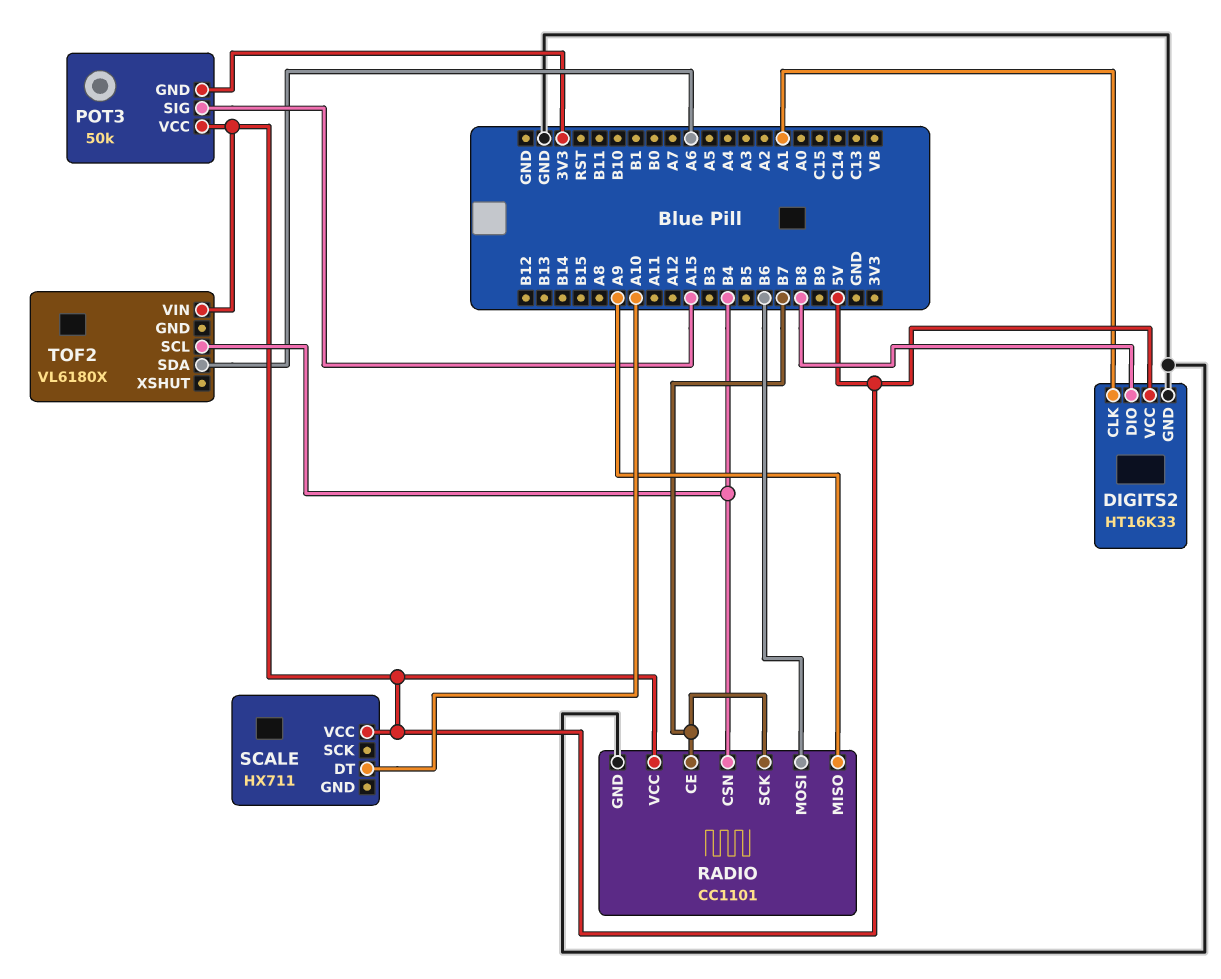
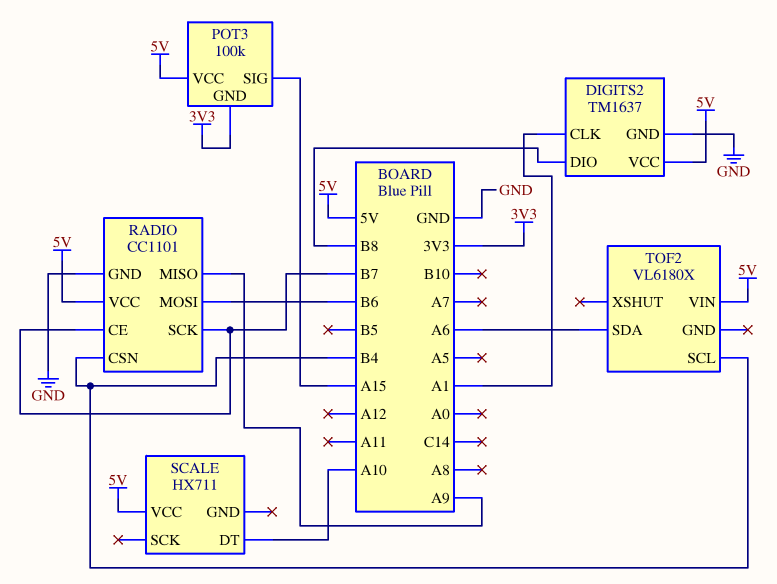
DIGITS2: HT16K33 -> TM1637
POT3: 50k -> 100k

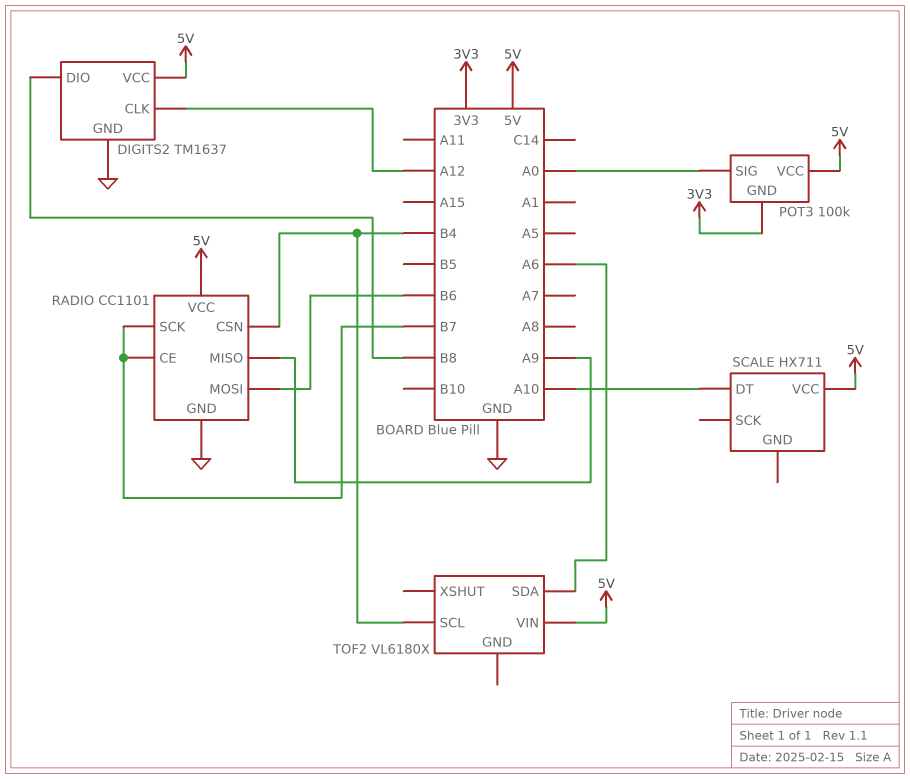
DIGITS2 pin CLK: A1 -> A12
POT3 pin SIG: A15 -> A0

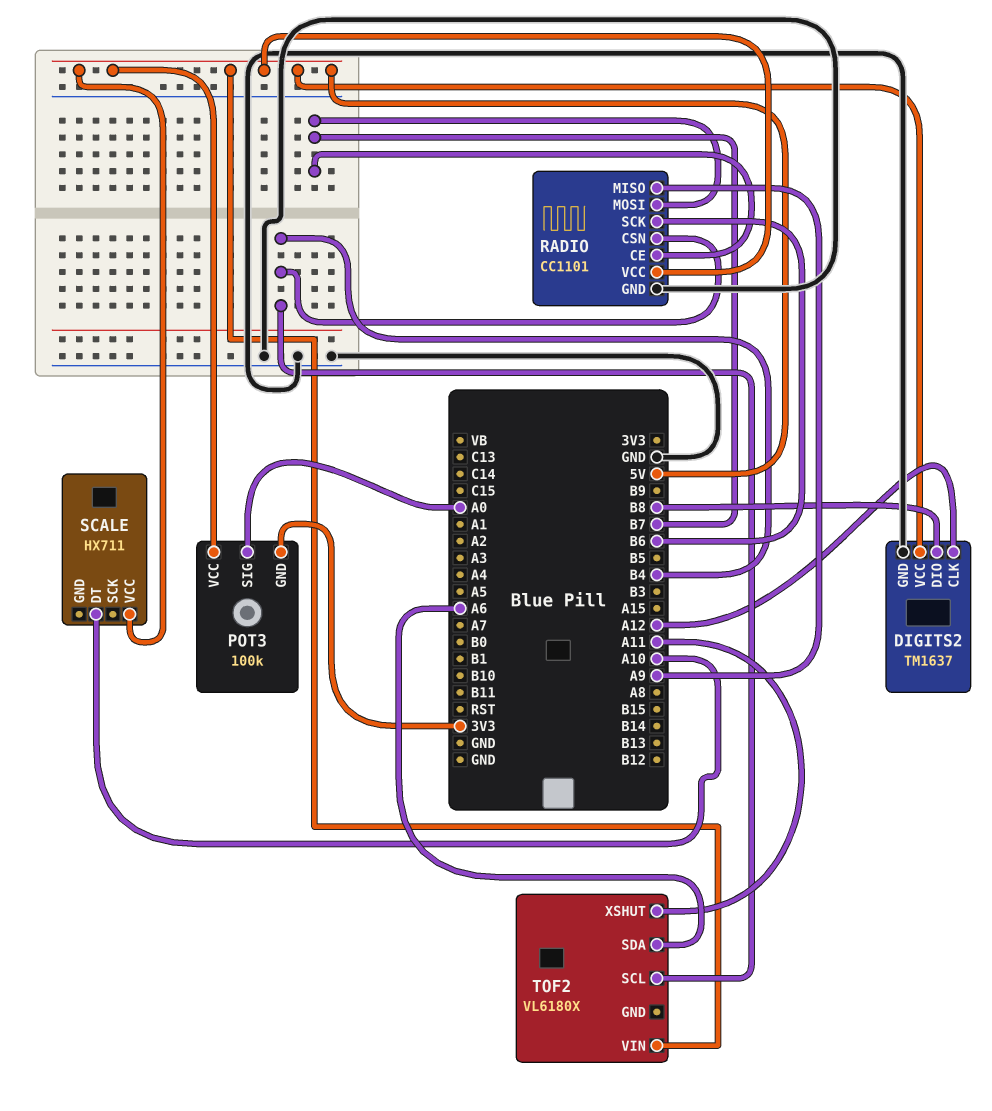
RADIO pin MOSI: B6 -> B7
RADIO pin SCK: B7 -> B6
TOF2 pin XSHUT: none -> A11

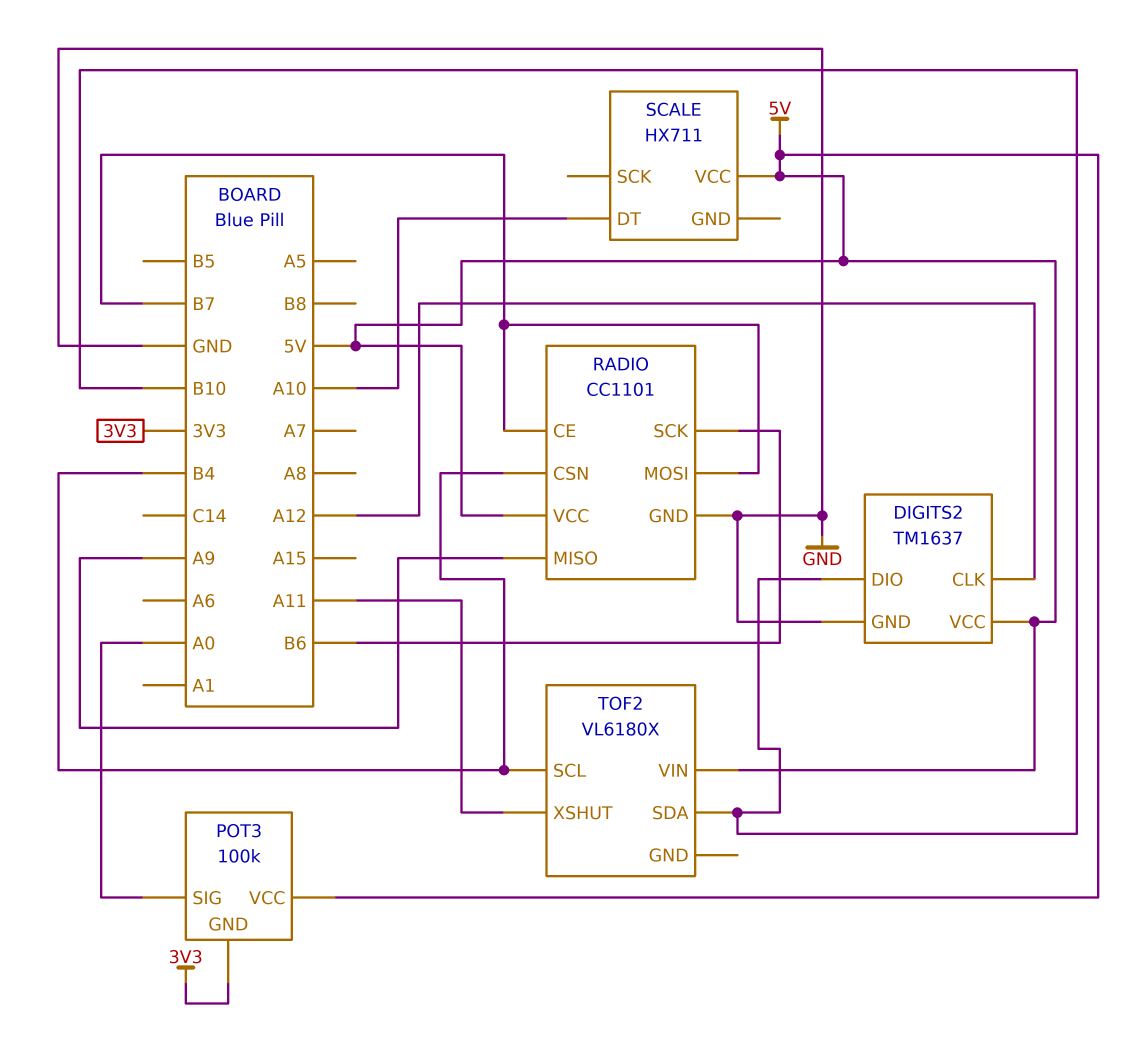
DIGITS2 pin DIO: B8 -> B10
TOF2 pin SDA: A6 -> B10

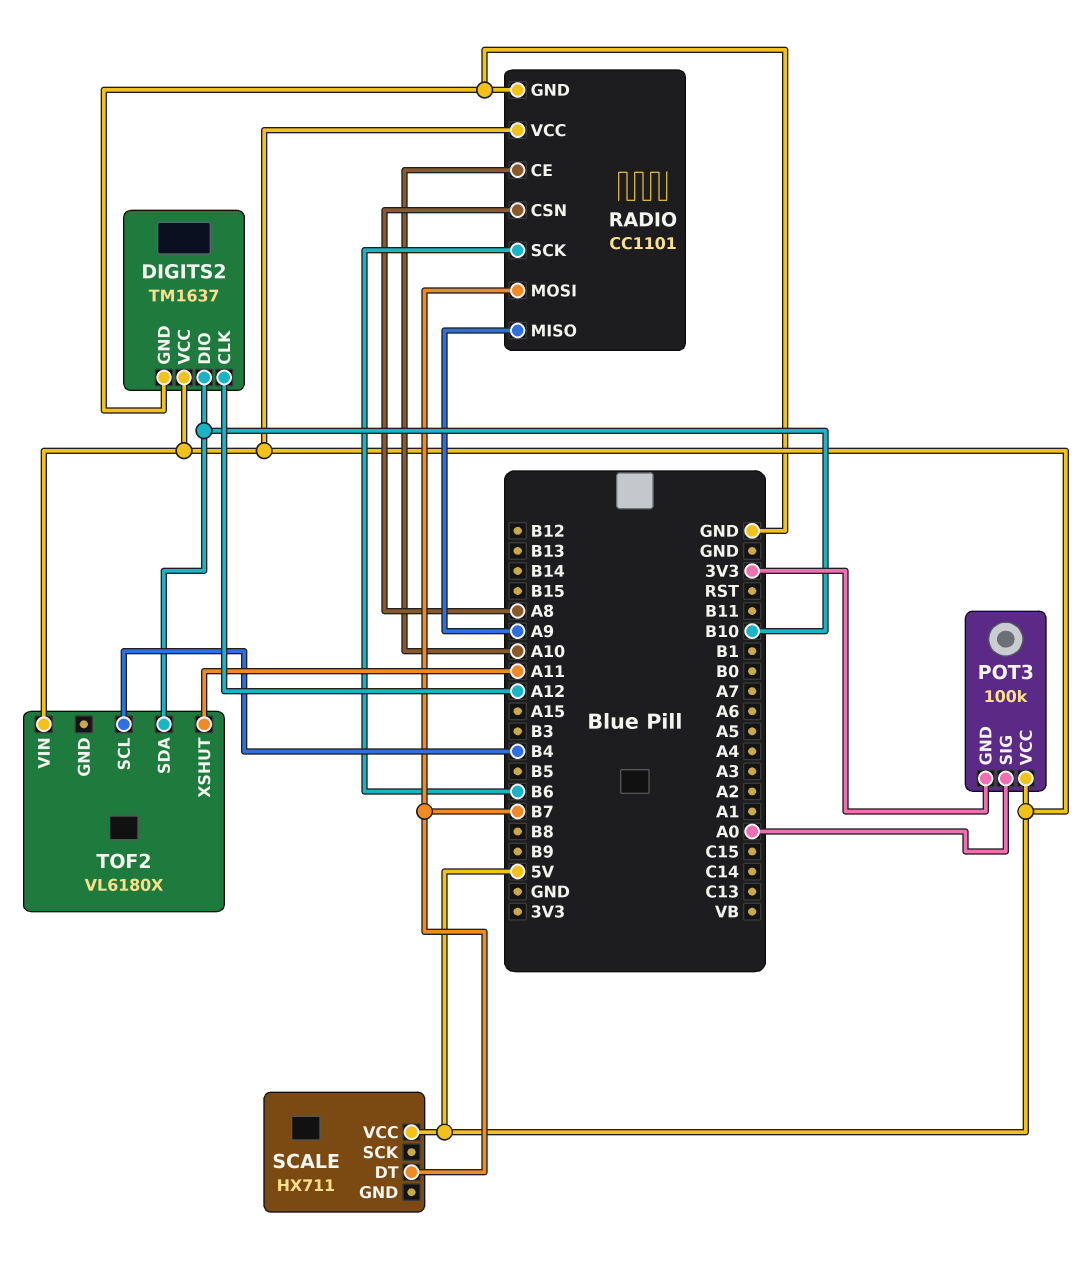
RADIO pin CE: B7 -> A10
RADIO pin CSN: B4 -> A8
SCALE pin DT: A10 -> B7

